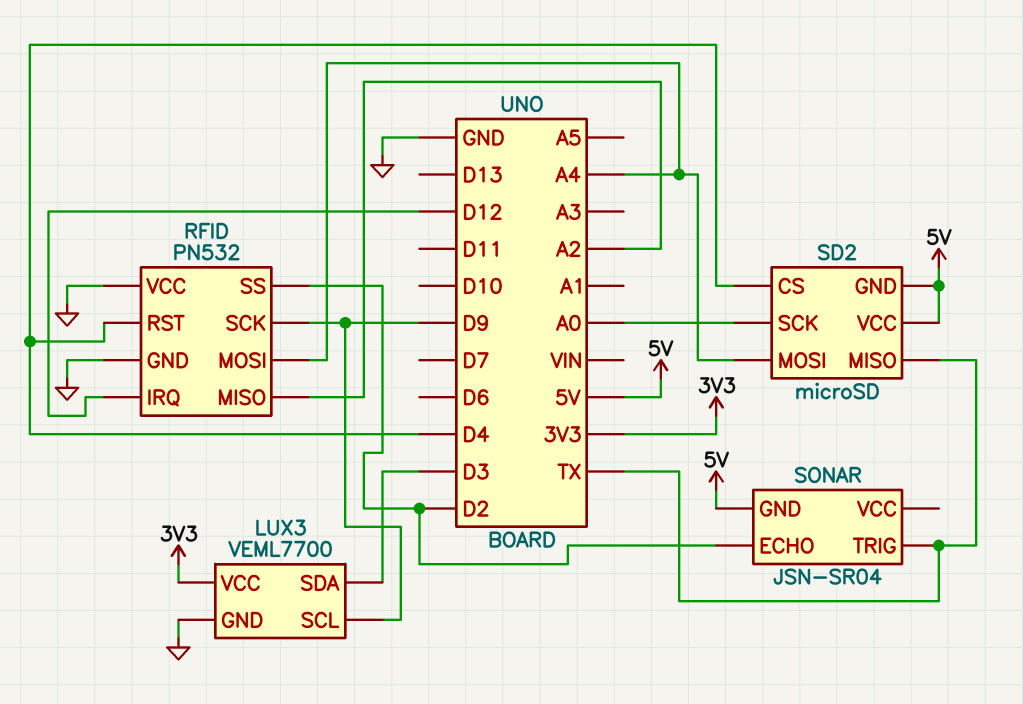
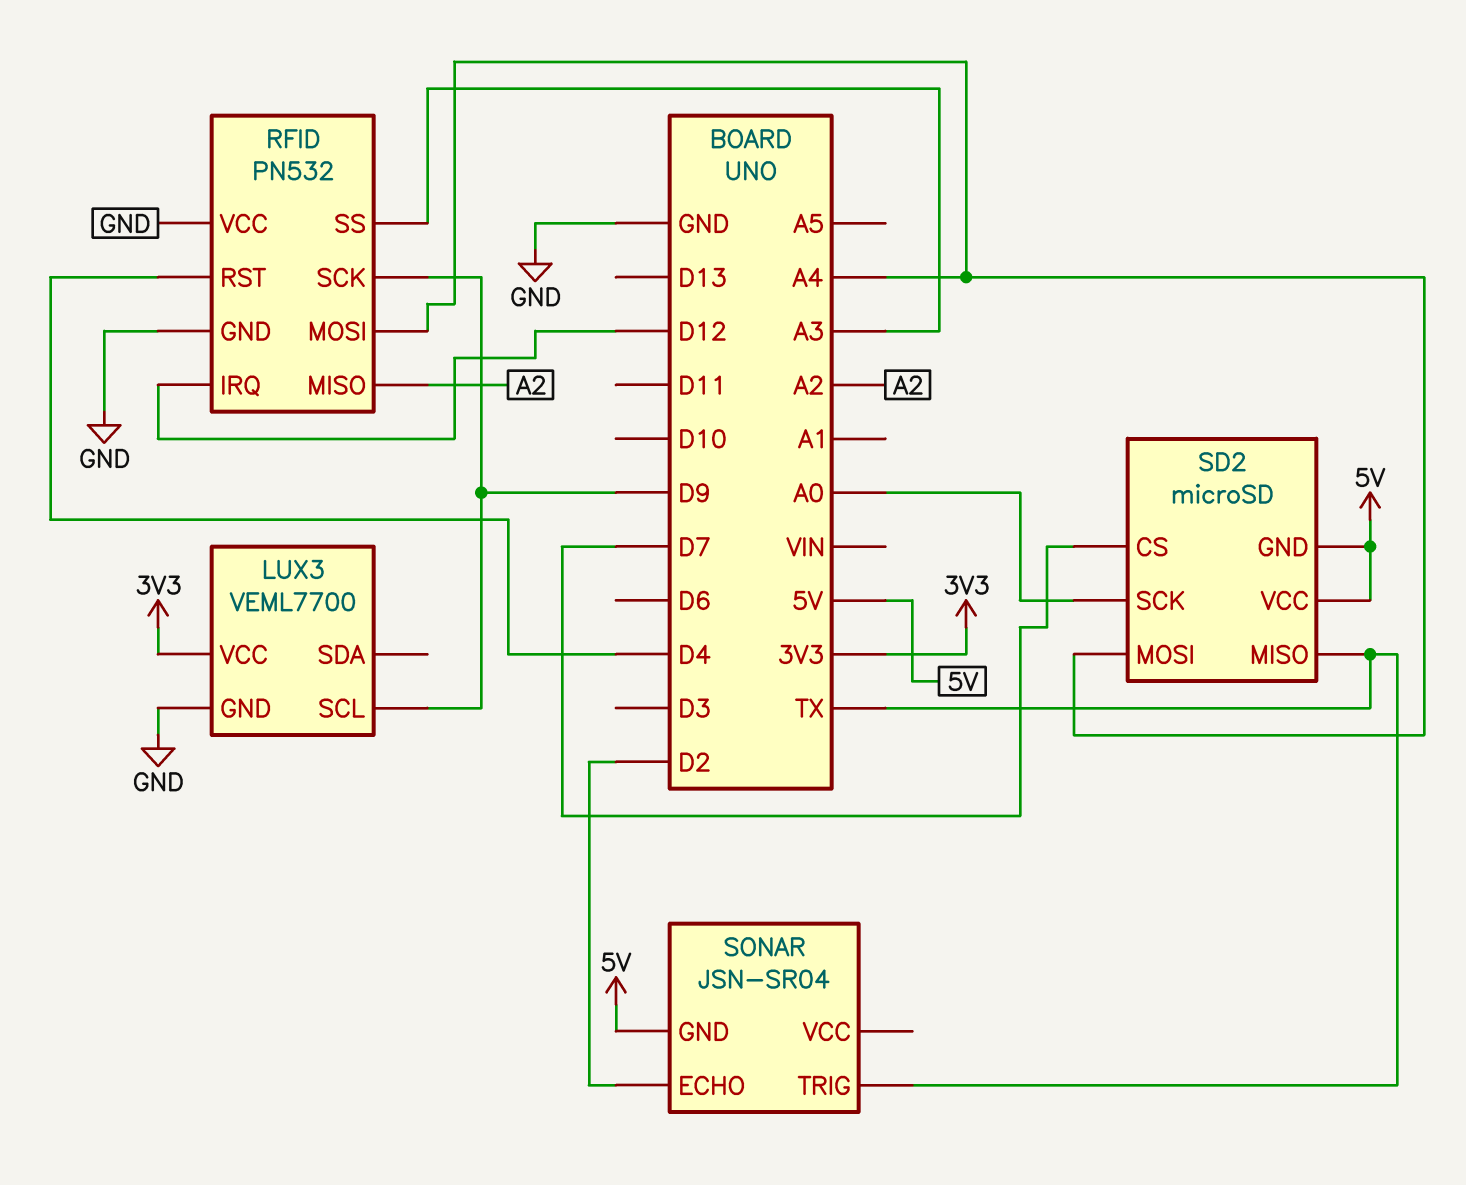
LUX3 pin SDA: D3 -> none
RFID pin SS: D2 -> A3
SD2 pin CS: D4 -> D7

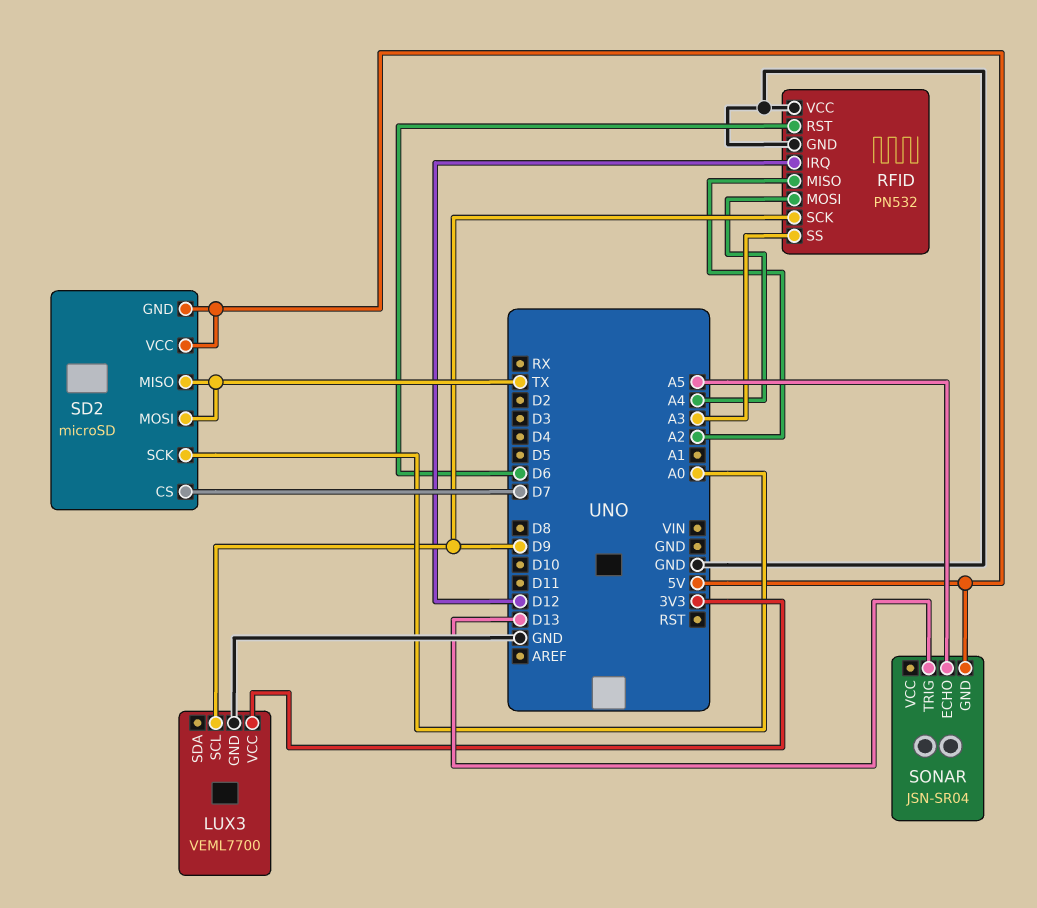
RFID pin RST: D4 -> D6
SD2 pin MOSI: A4 -> TX
SONAR pin ECHO: D2 -> A5
SONAR pin TRIG: TX -> D13

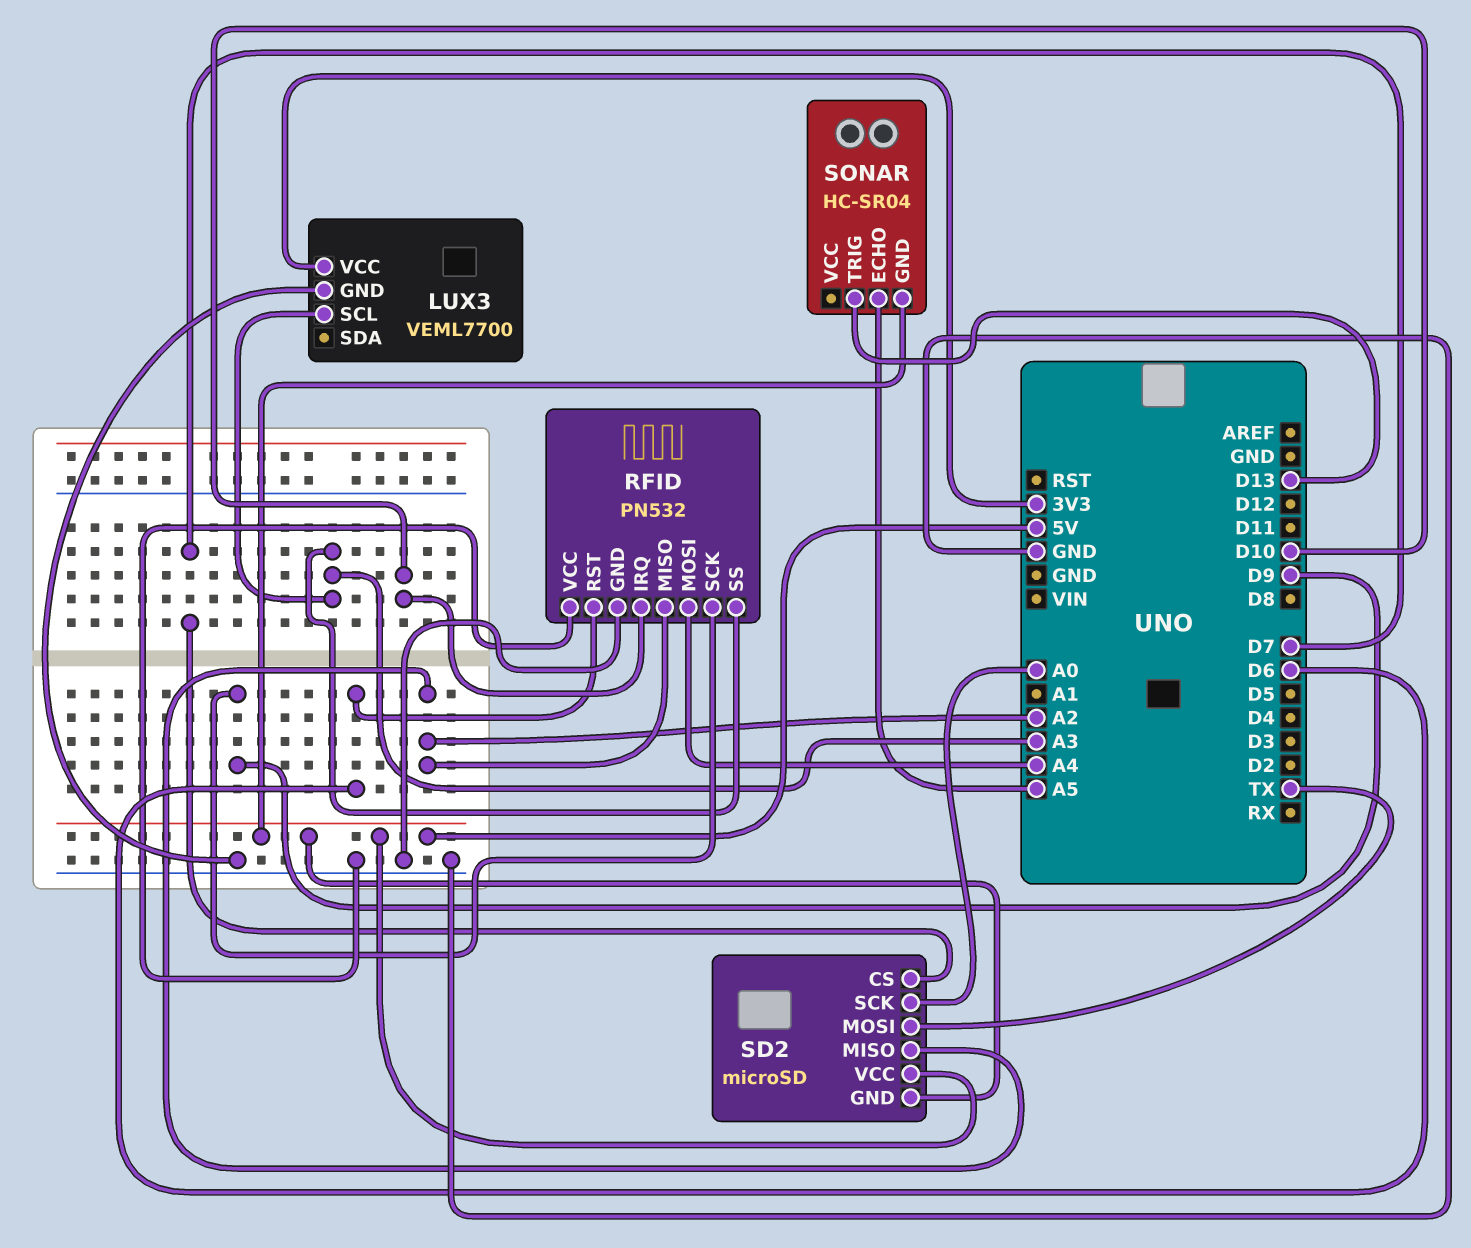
LUX3 pin SCL: D9 -> A3
RFID pin IRQ: D12 -> D10
SD2 pin MISO: TX -> A2
SONAR: JSN-SR04 -> HC-SR04

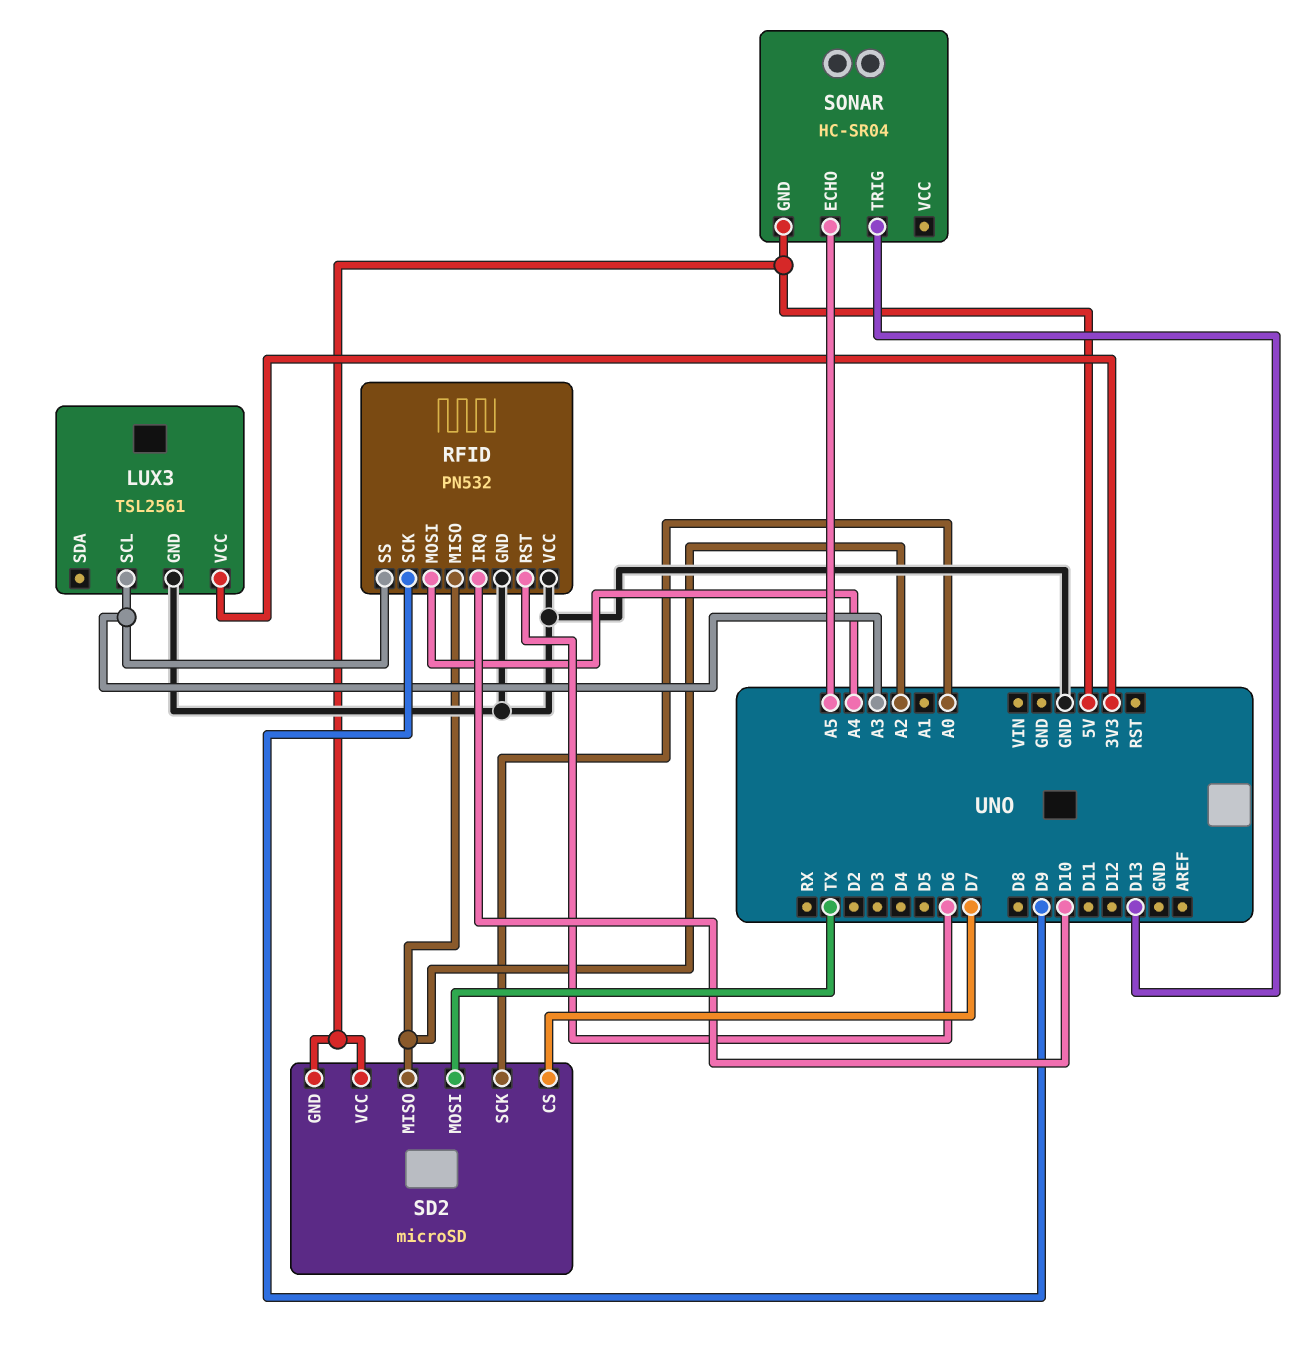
LUX3: VEML7700 -> TSL2561

